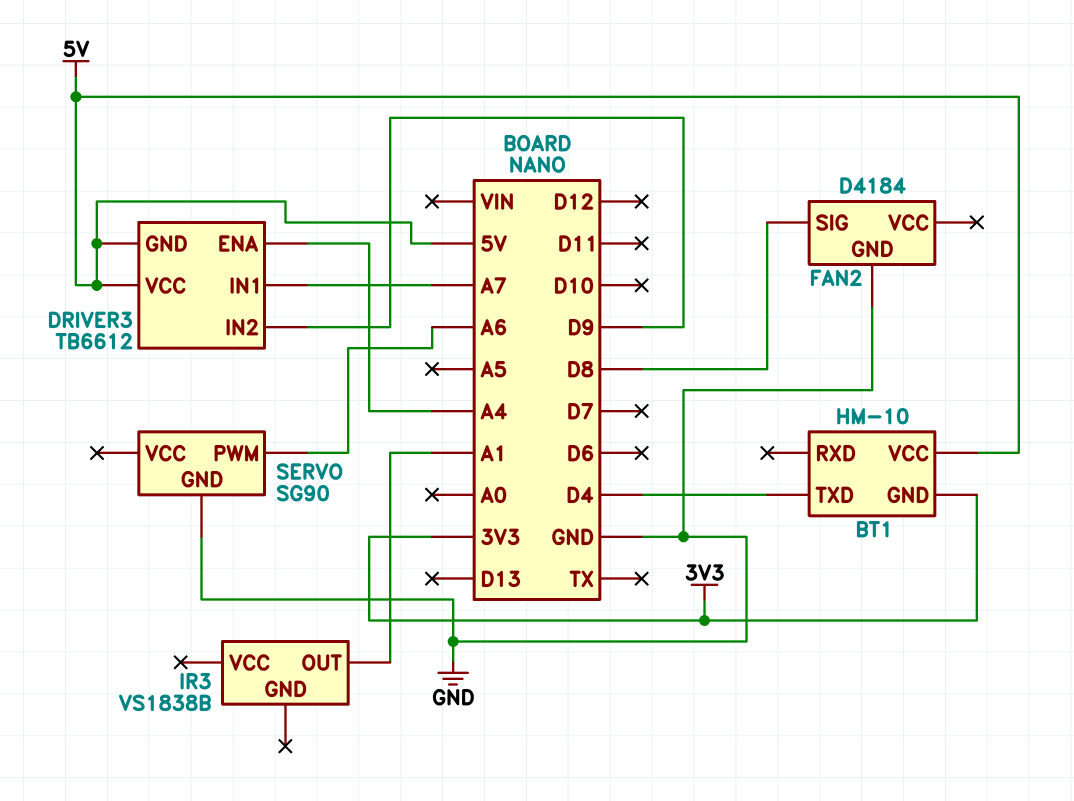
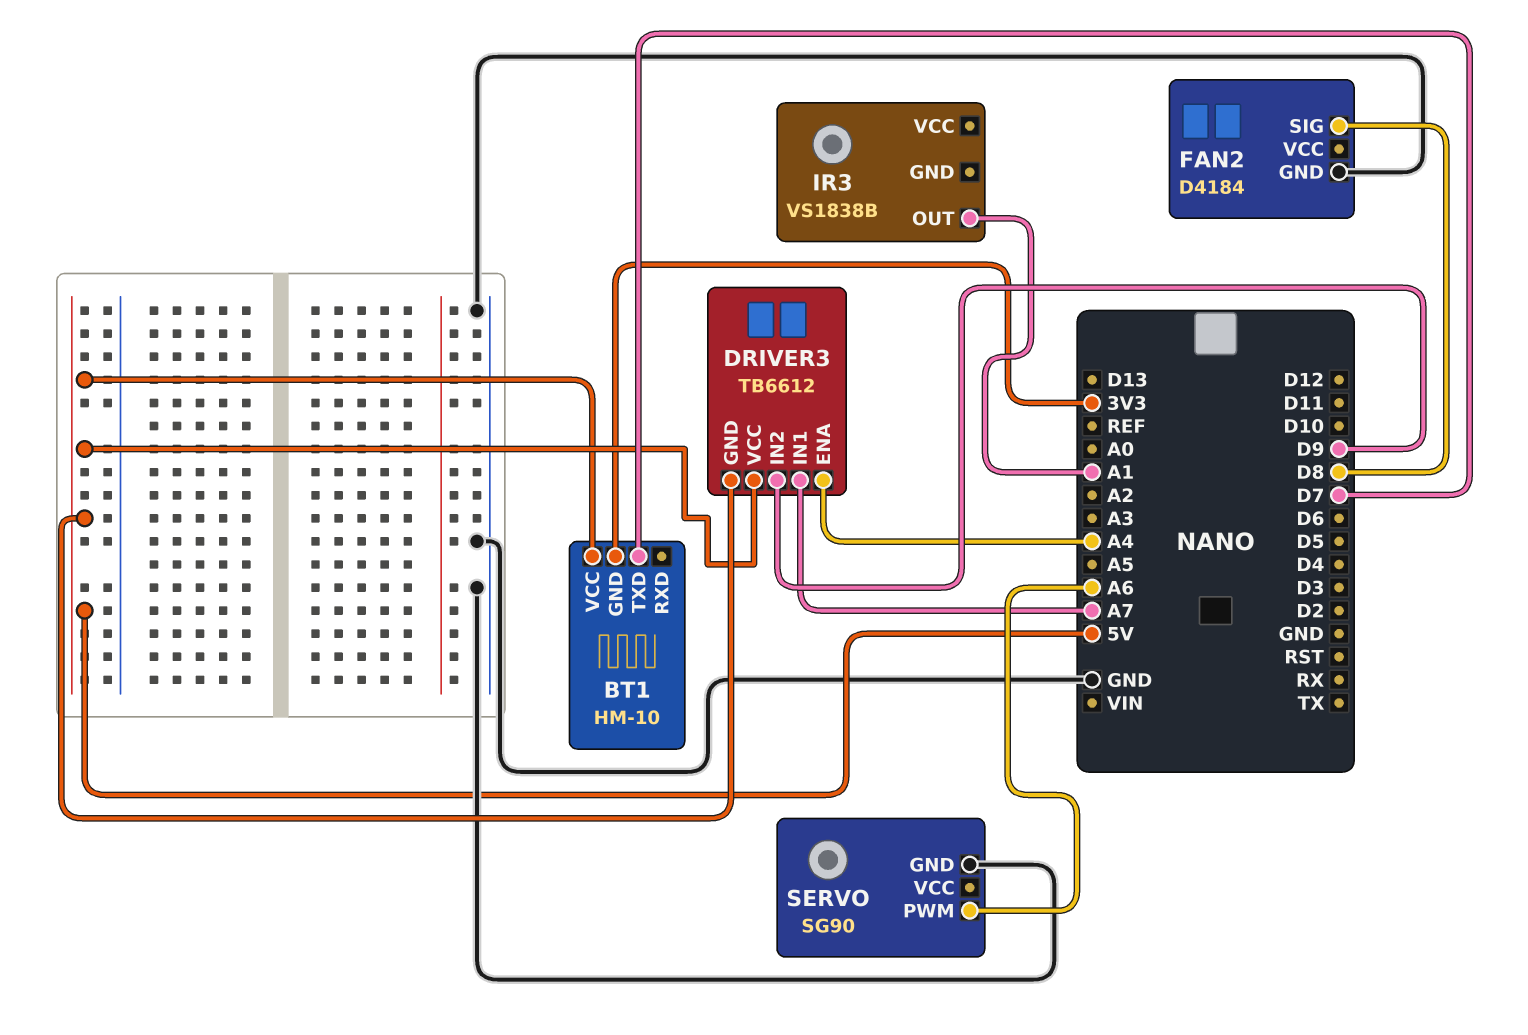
BT1 pin TXD: D4 -> D7

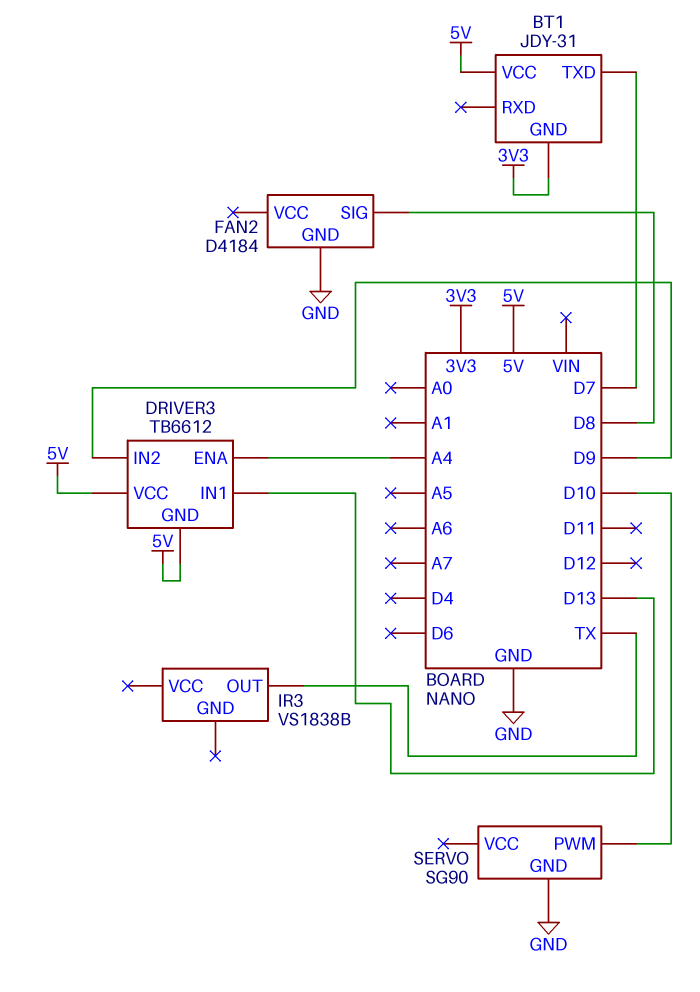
BT1: HM-10 -> JDY-31
DRIVER3 pin IN1: A7 -> D13
IR3 pin OUT: A1 -> TX
SERVO pin PWM: A6 -> D10

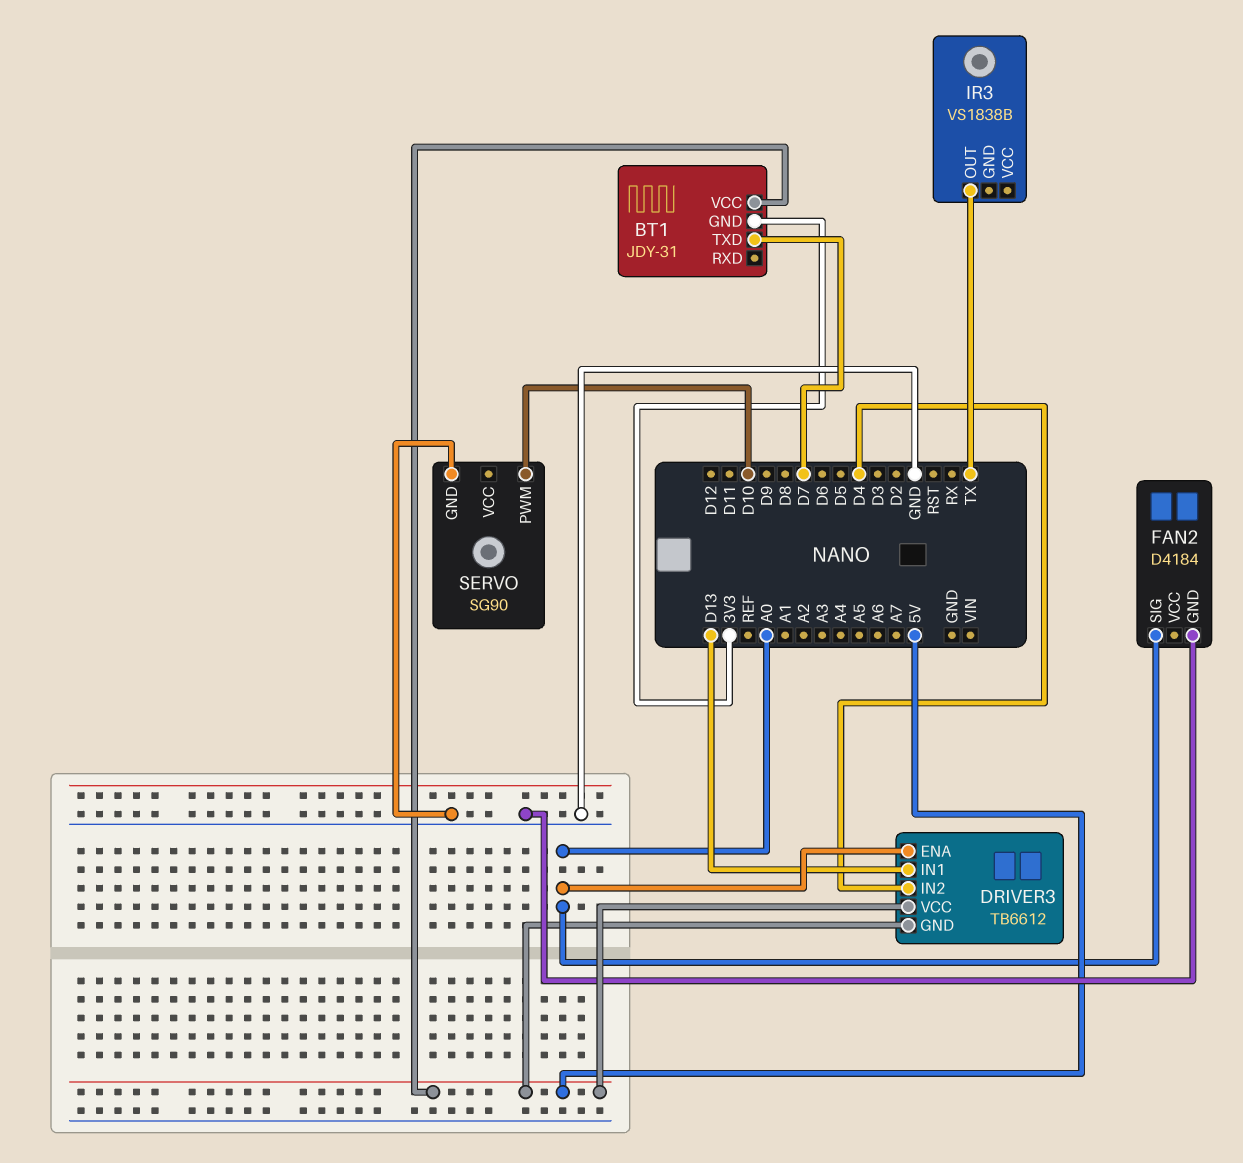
DRIVER3 pin ENA: A4 -> A0
DRIVER3 pin IN2: D9 -> D4
FAN2 pin SIG: D8 -> A0

